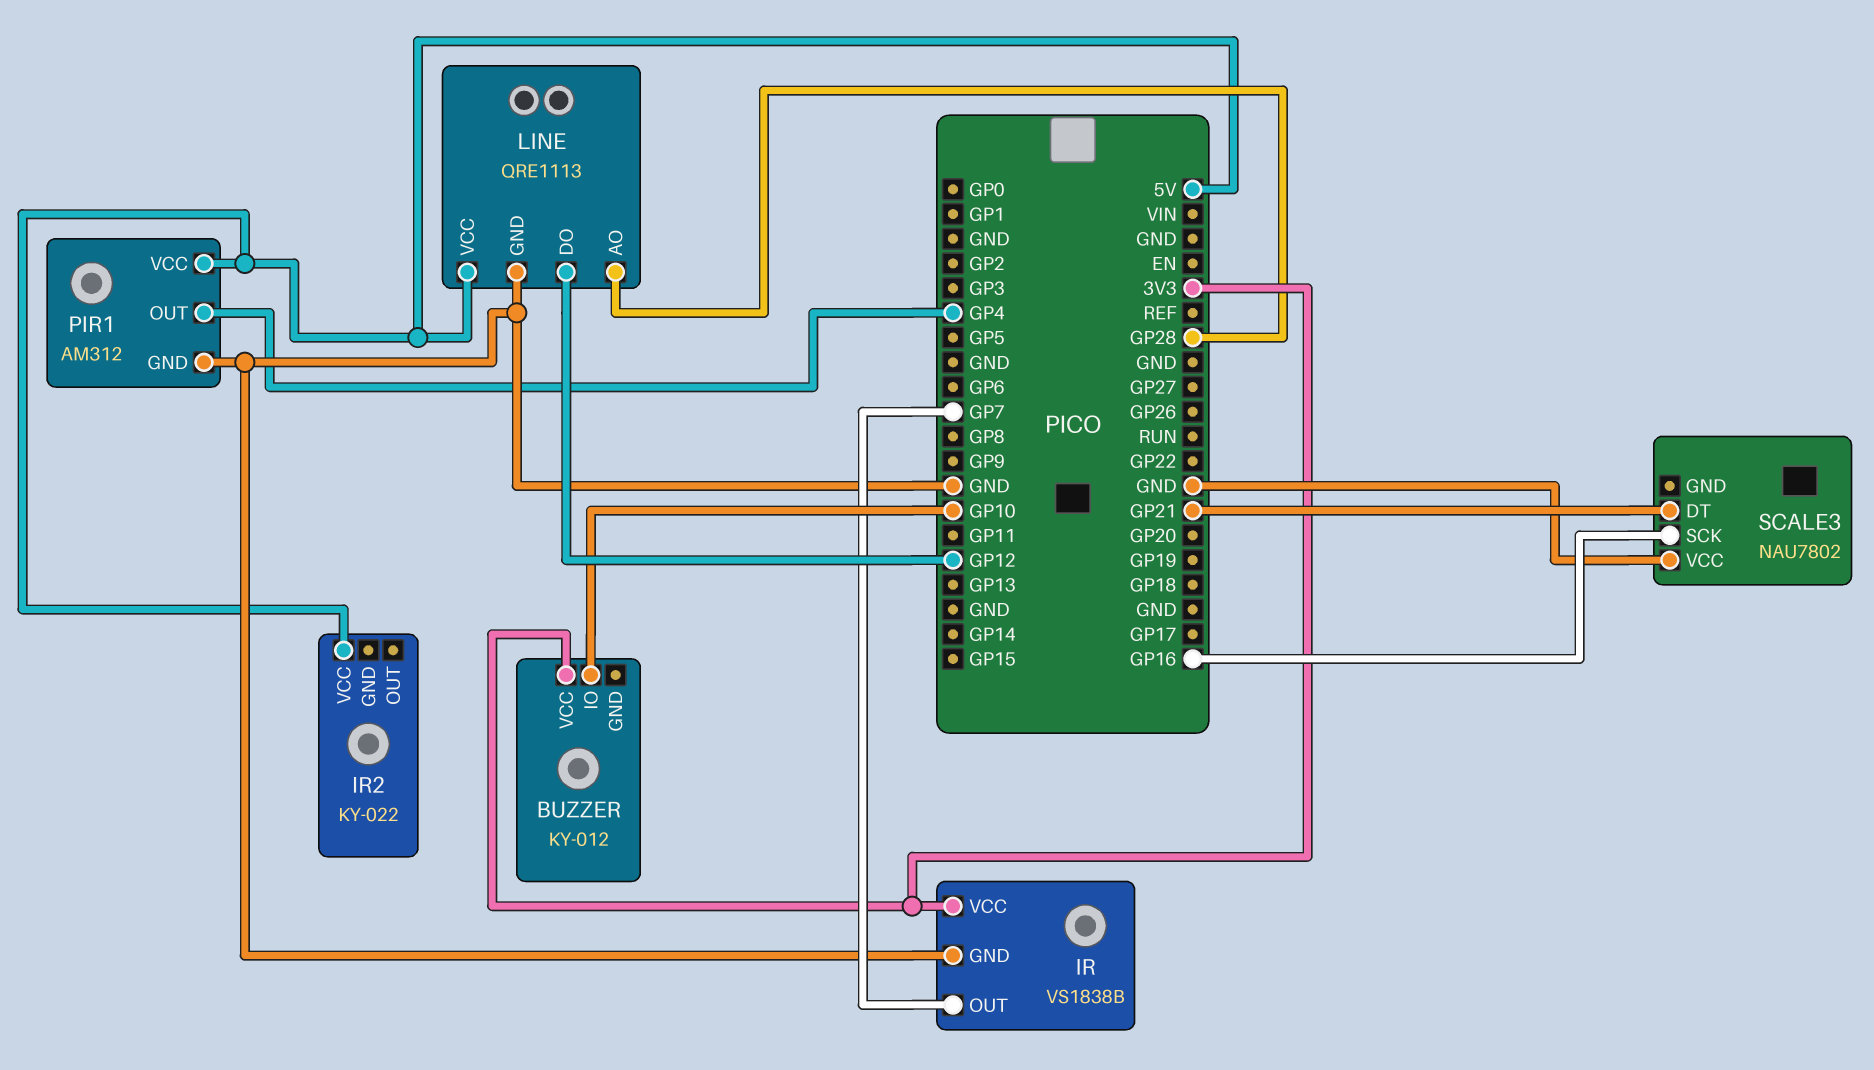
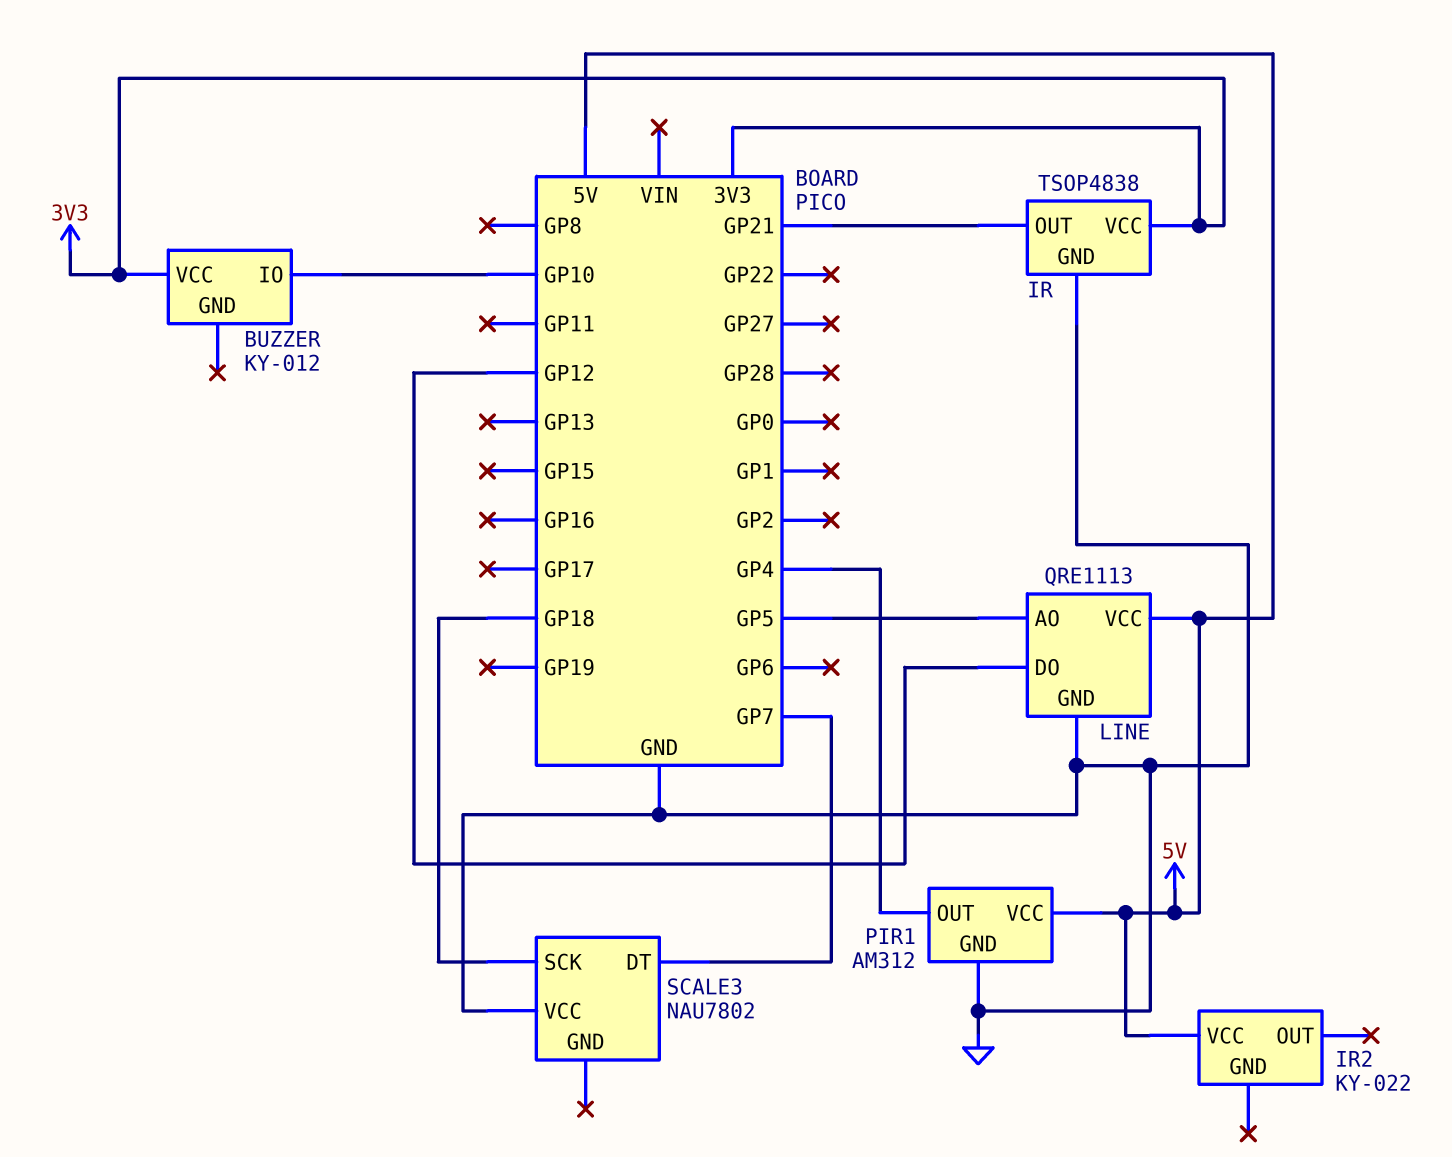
IR: VS1838B -> TSOP4838
IR pin OUT: GP7 -> GP21
LINE pin AO: GP28 -> GP5
SCALE3 pin DT: GP21 -> GP7
SCALE3 pin SCK: GP16 -> GP18

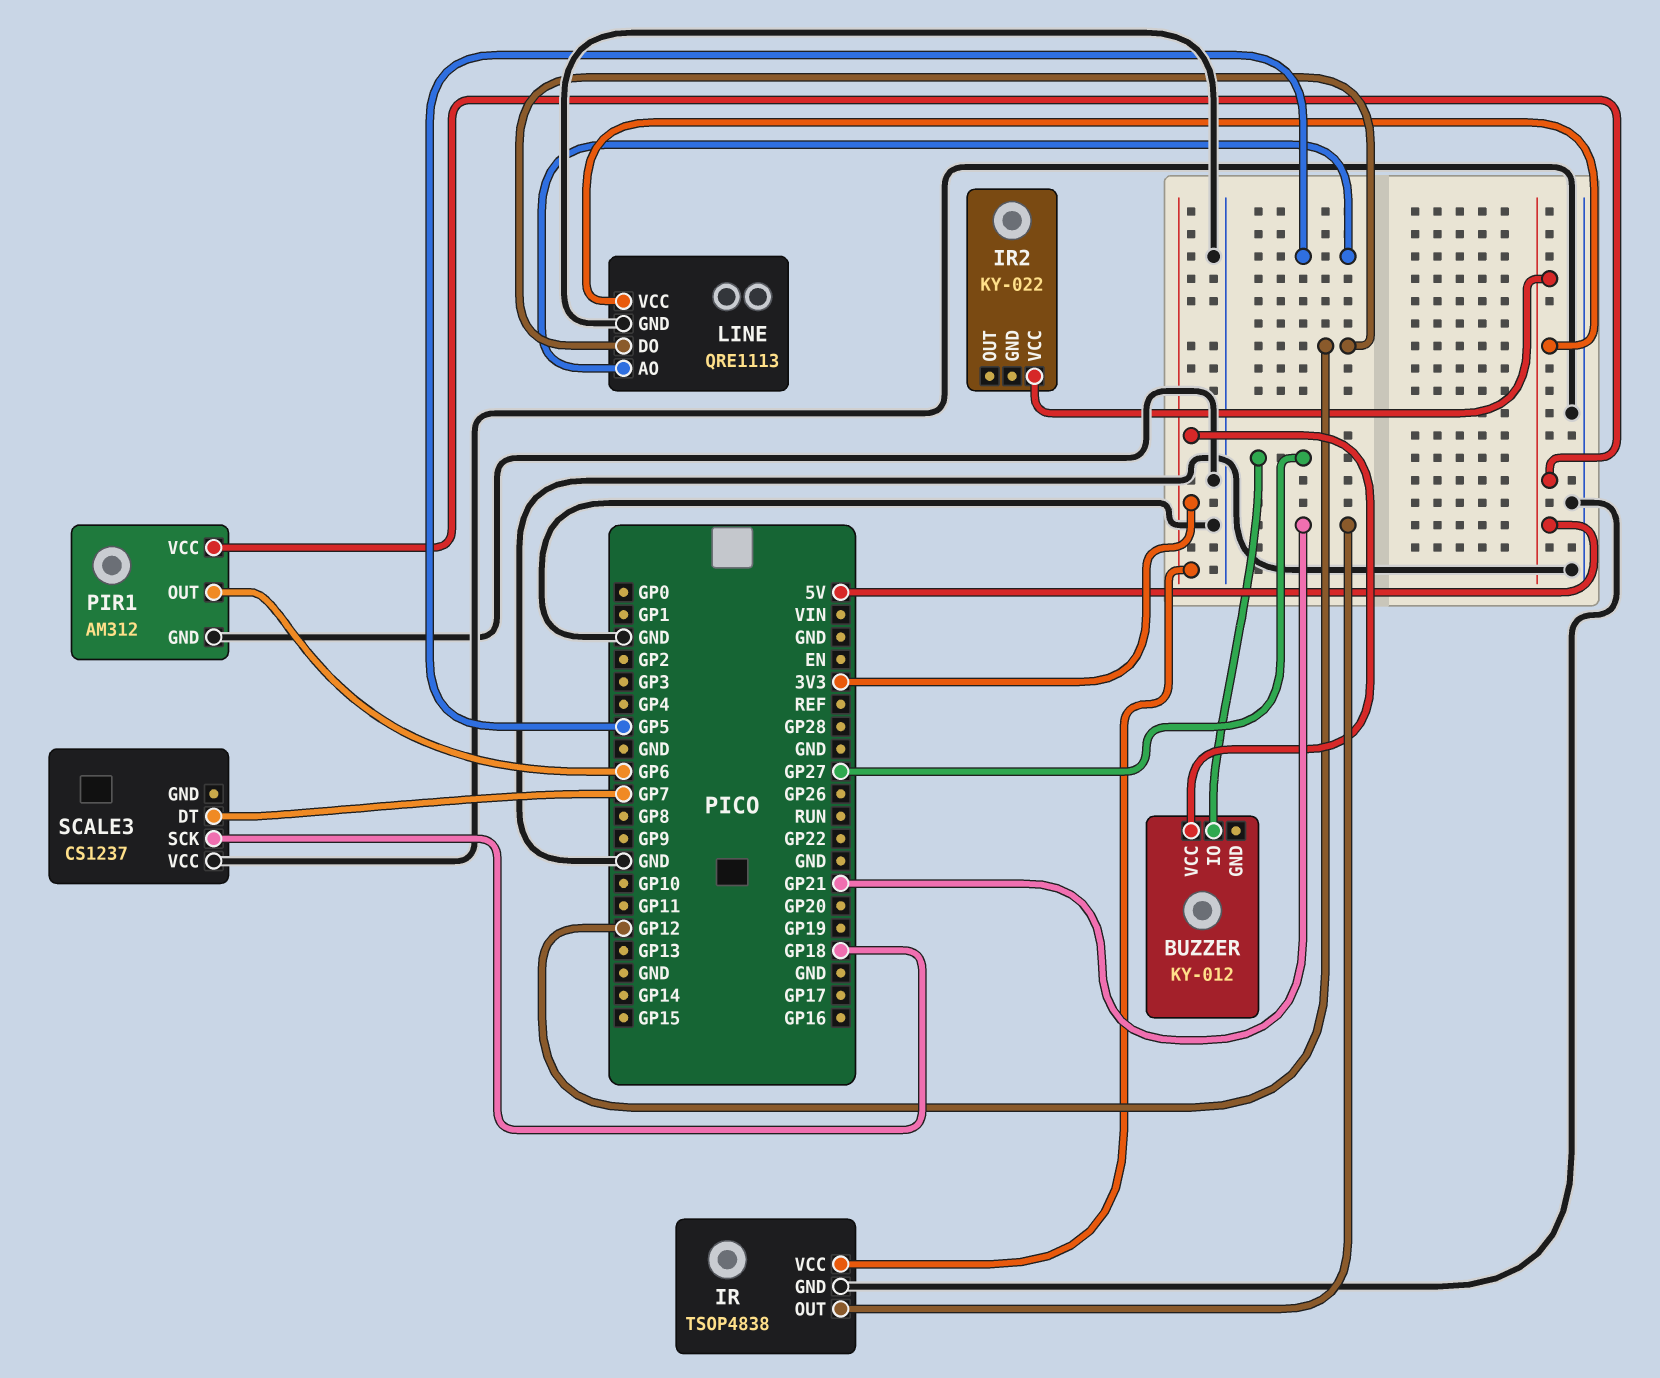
BUZZER pin IO: GP10 -> GP27
PIR1 pin OUT: GP4 -> GP6
SCALE3: NAU7802 -> CS1237

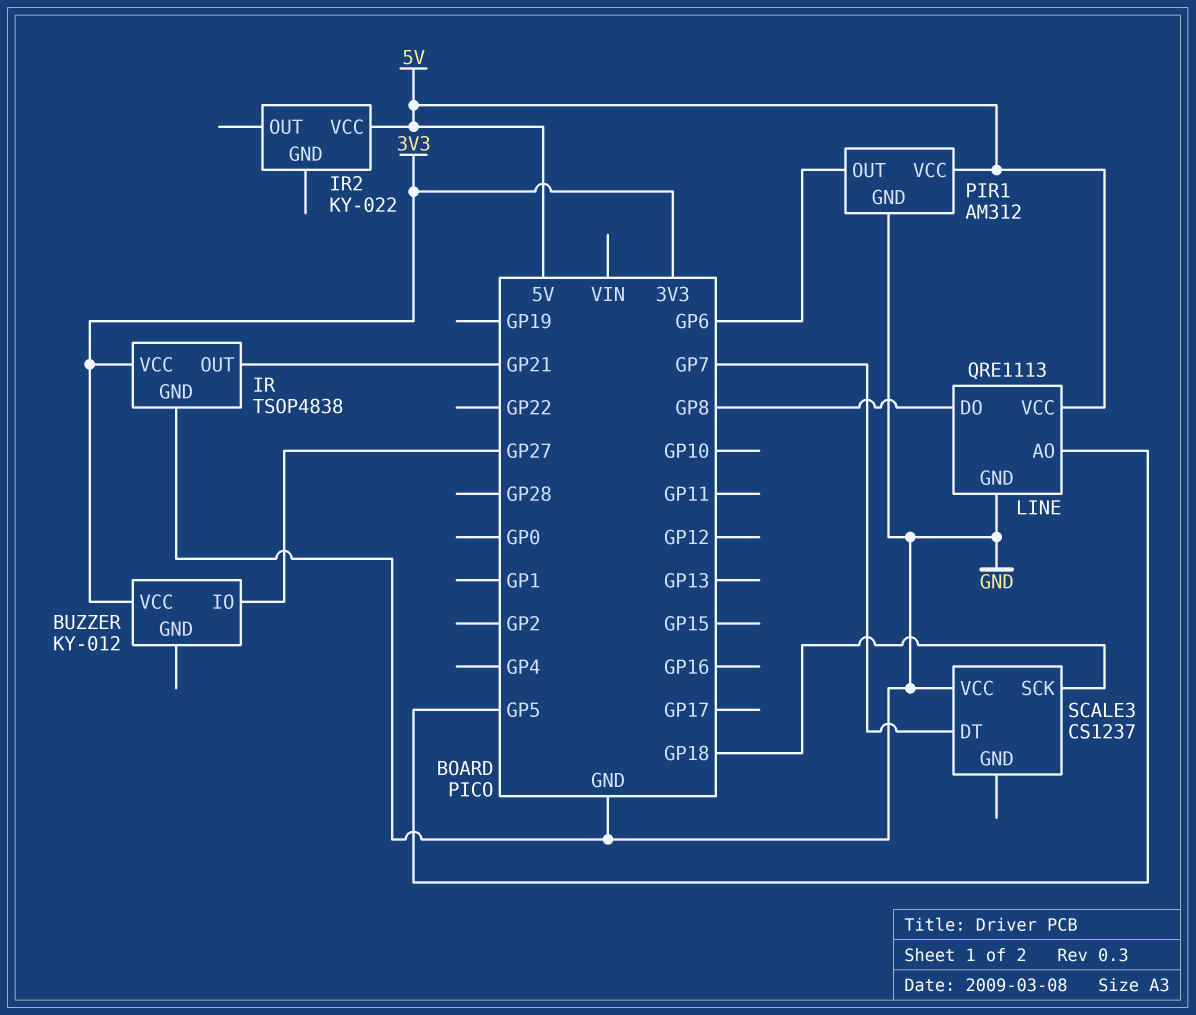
LINE pin DO: GP12 -> GP8

